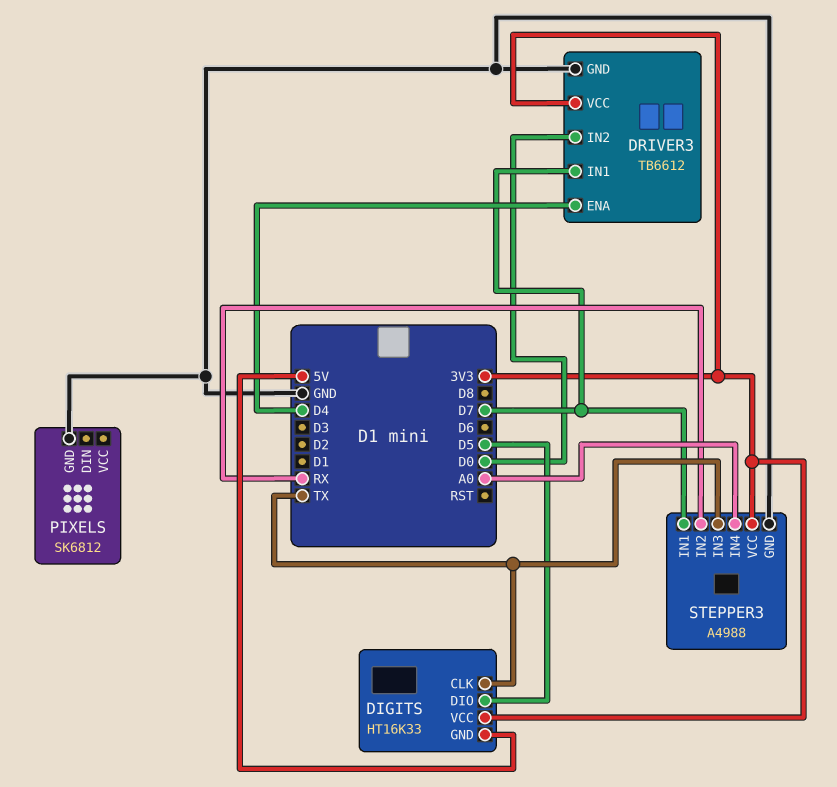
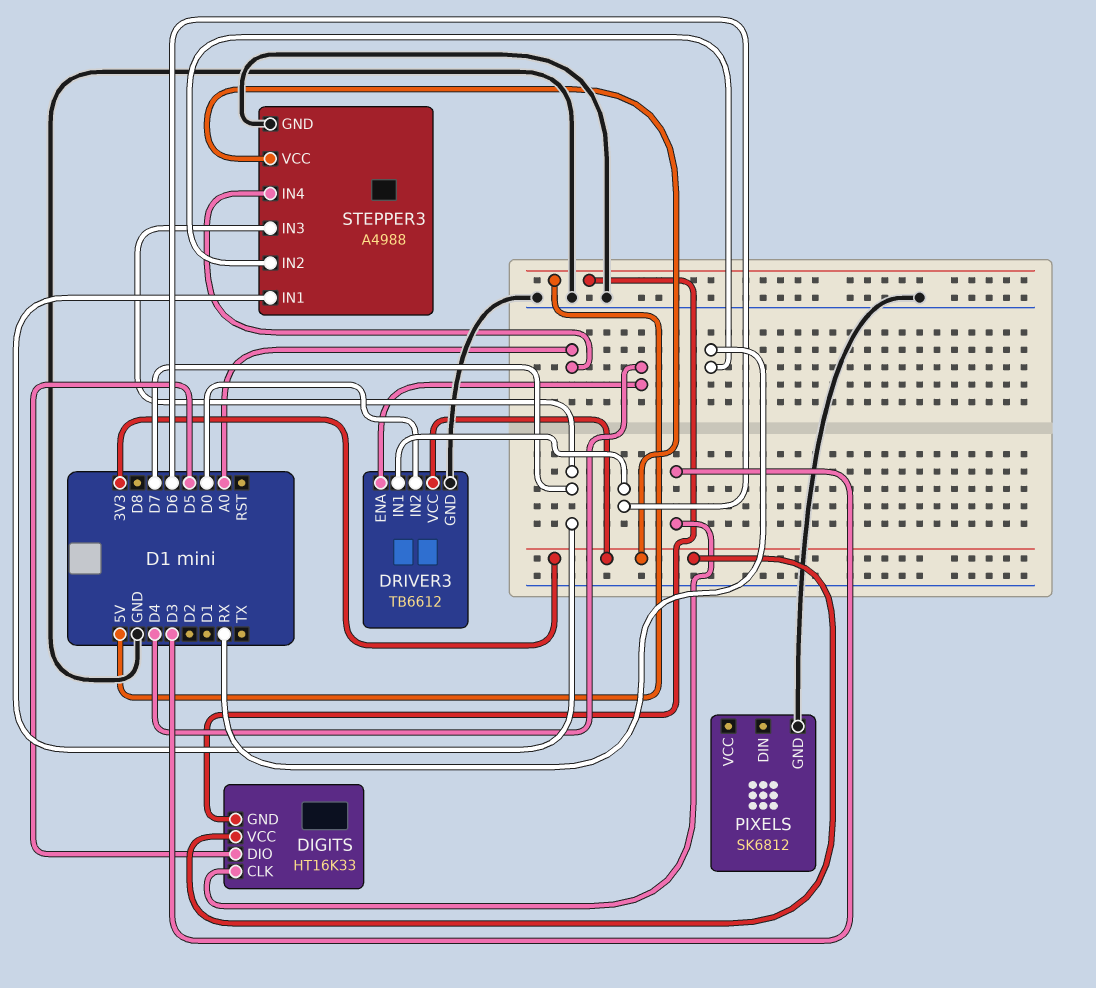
DIGITS pin CLK: TX -> D3
DRIVER3 pin IN1: D7 -> D6
STEPPER3 pin IN3: TX -> D7

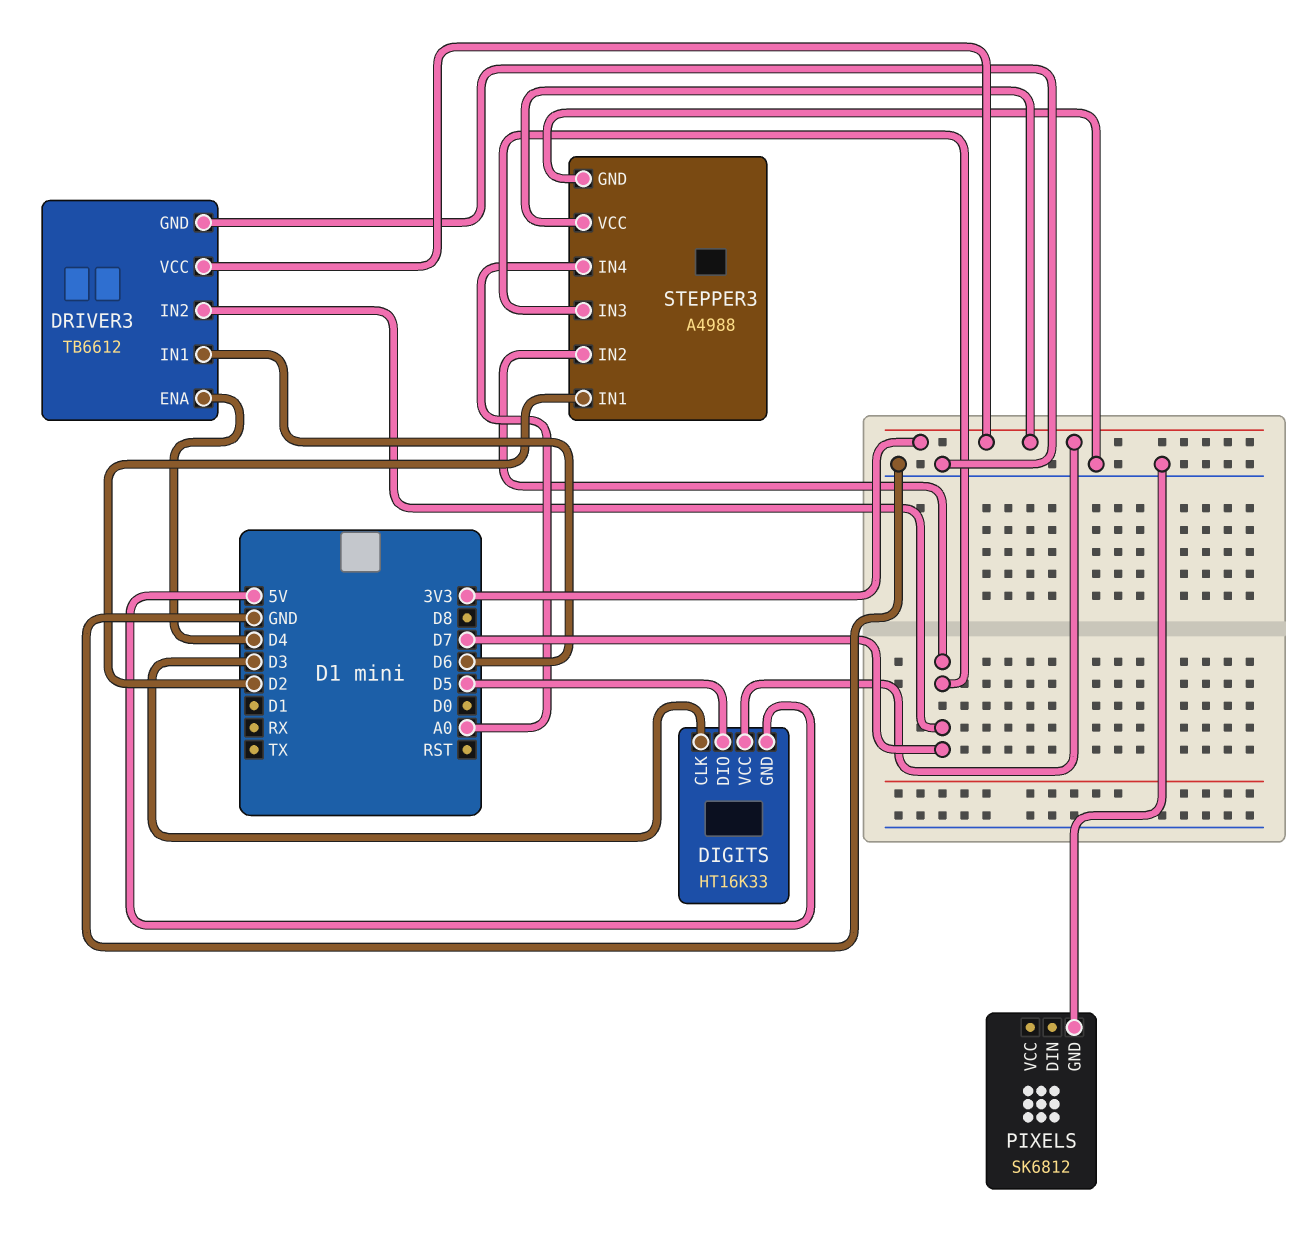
DRIVER3 pin IN2: D0 -> D7
STEPPER3 pin IN1: D7 -> D2
STEPPER3 pin IN2: RX -> D7

